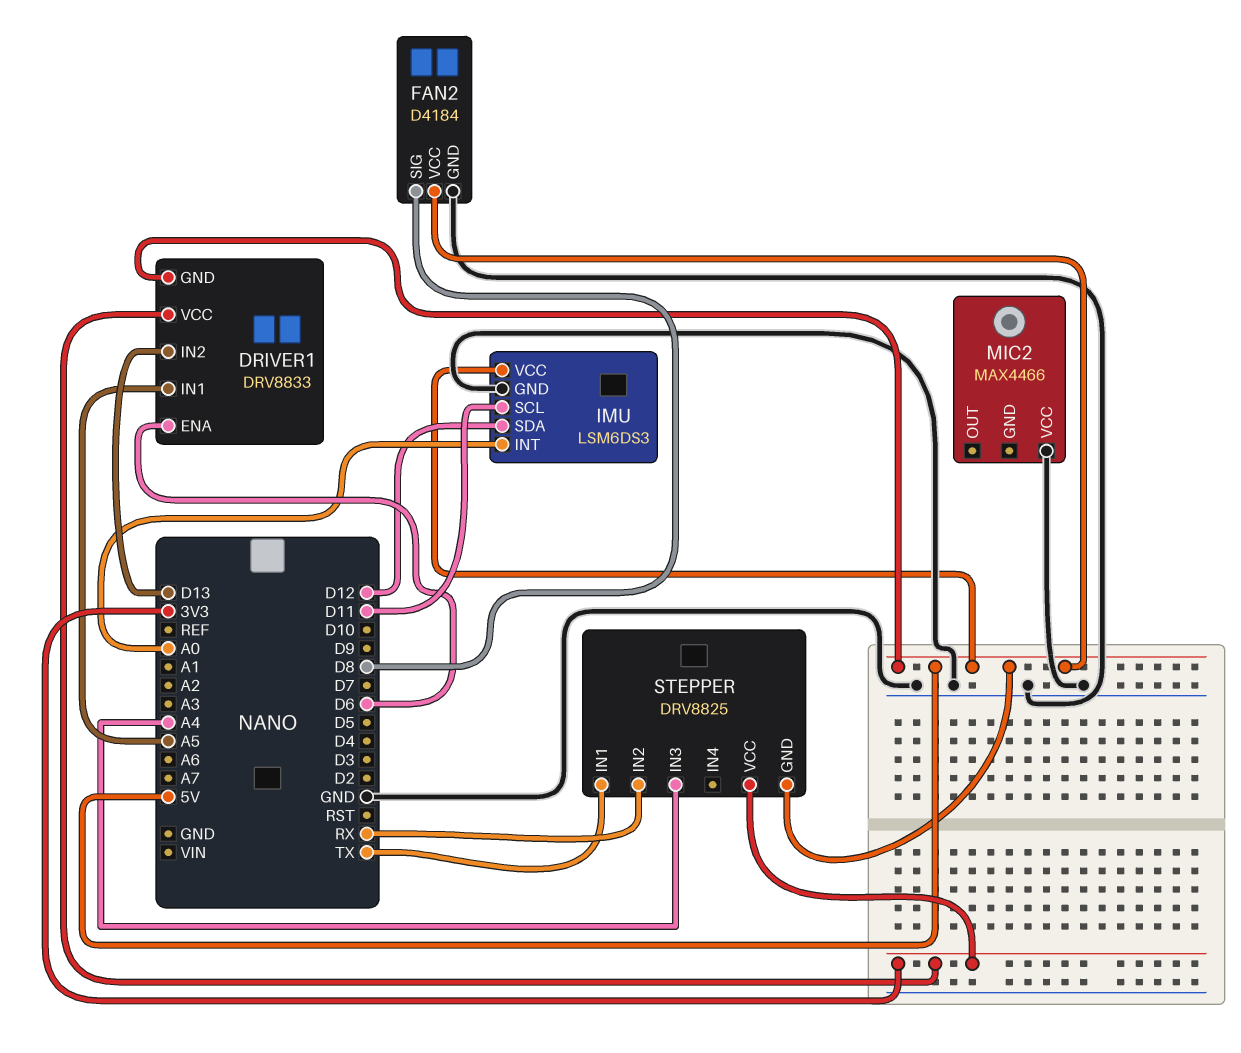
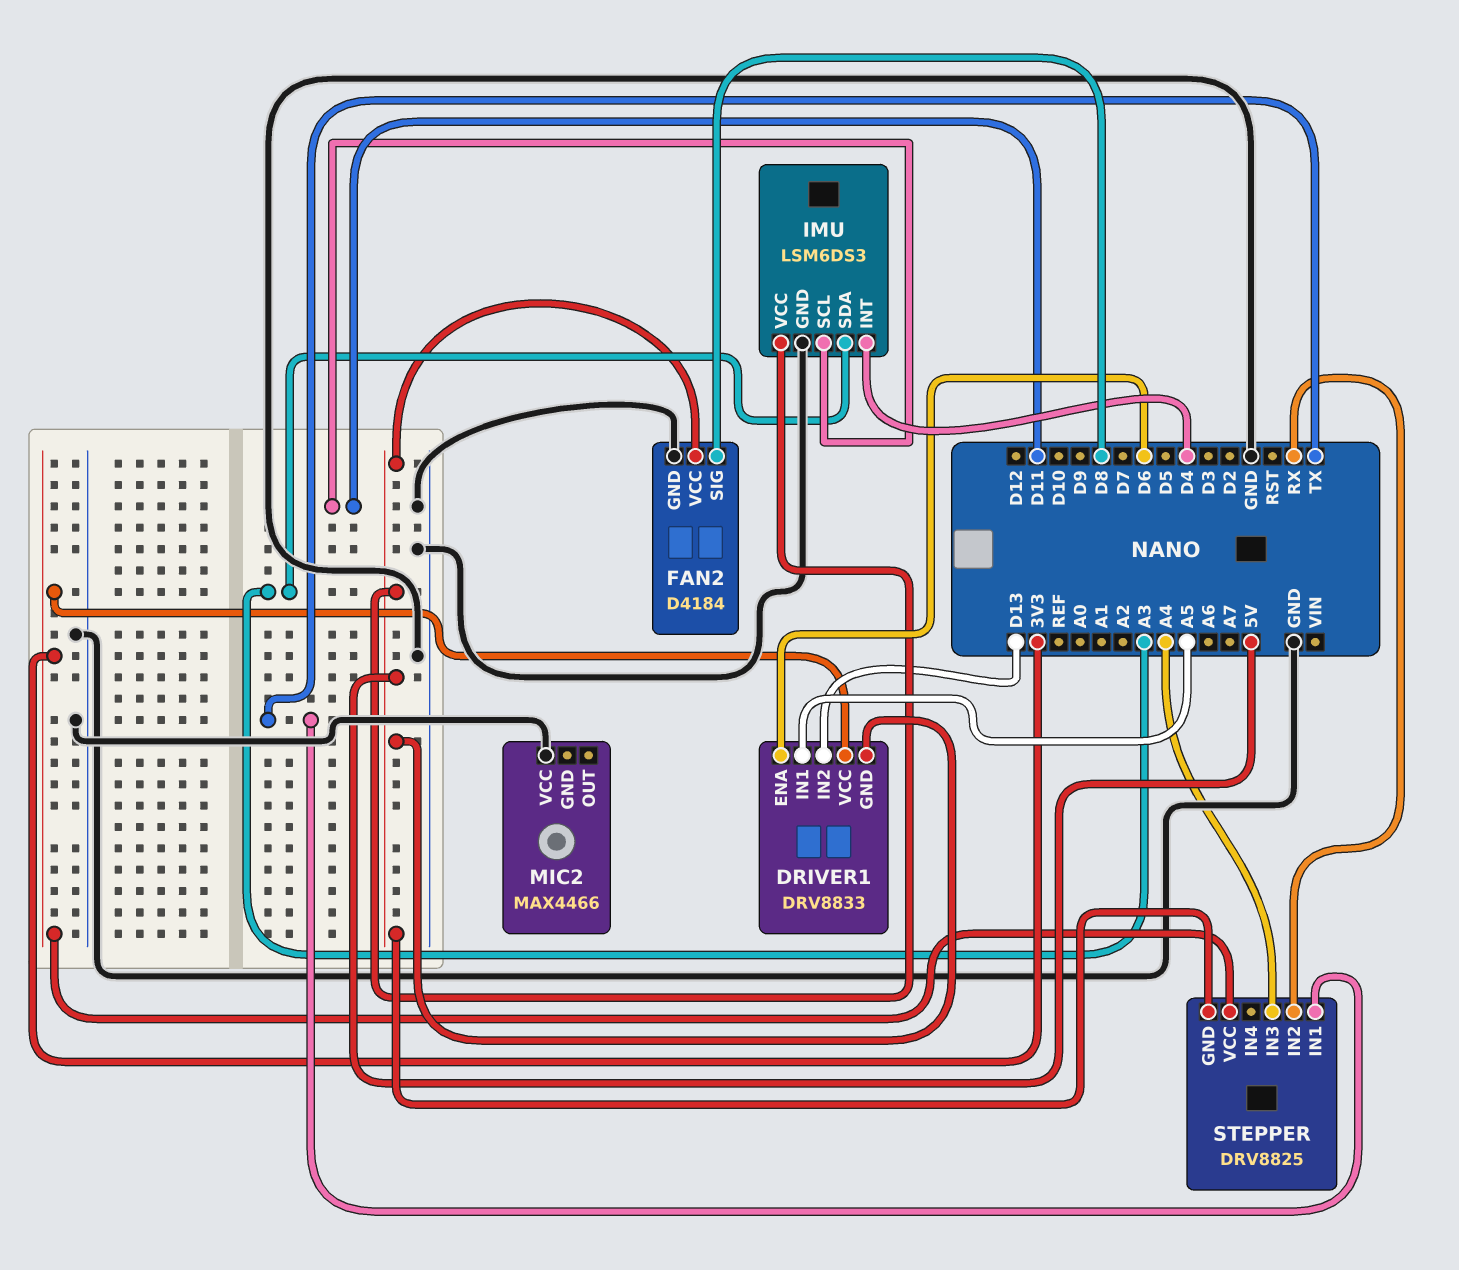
IMU pin INT: A0 -> D4
IMU pin SDA: D12 -> A3

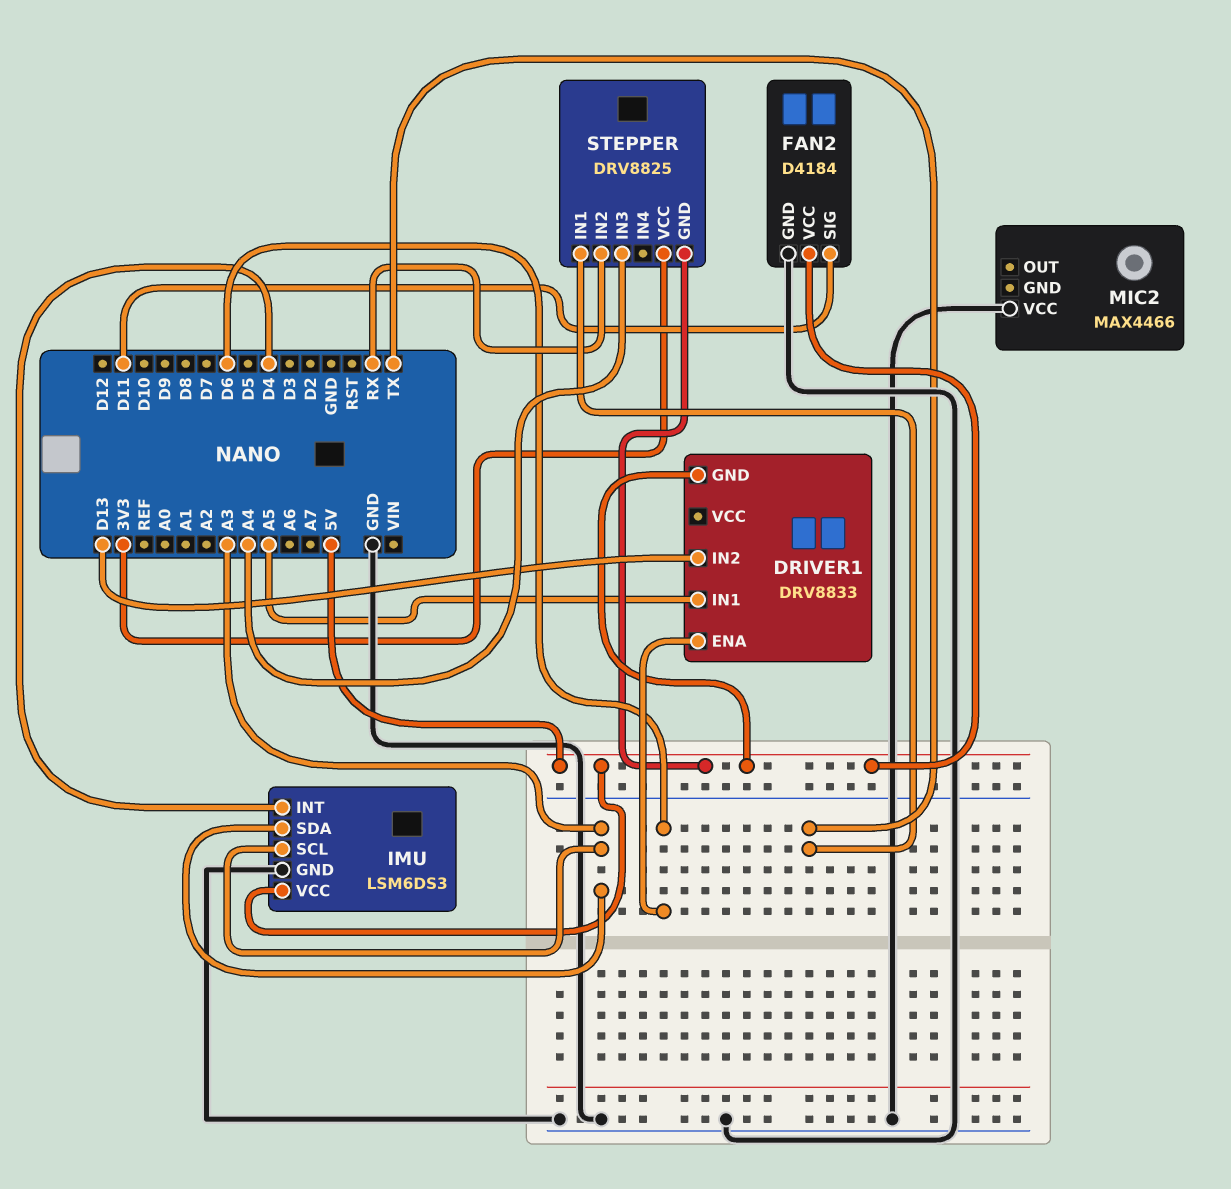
DRIVER1 pin VCC: 3V3 -> none
FAN2 pin SIG: D8 -> D11
IMU pin SCL: D11 -> A3

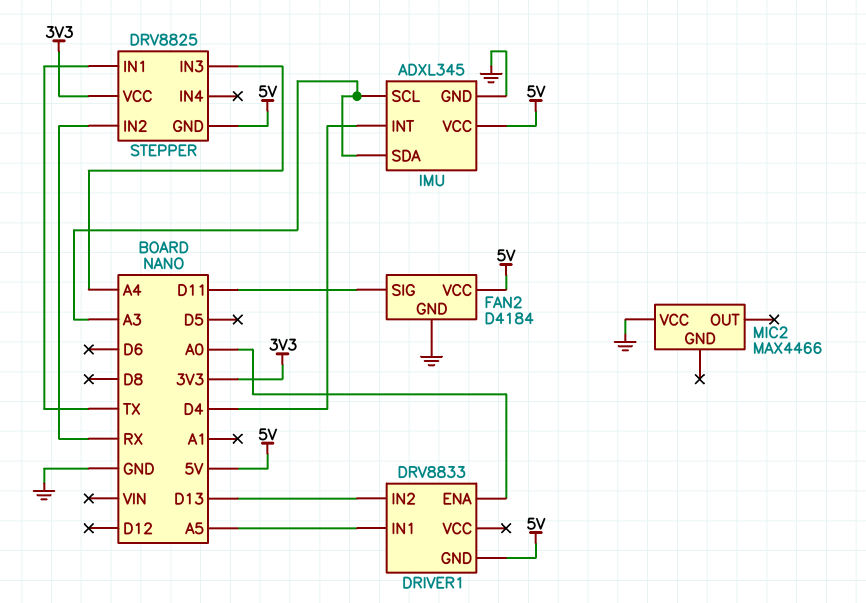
DRIVER1 pin ENA: D6 -> A0
IMU: LSM6DS3 -> ADXL345

